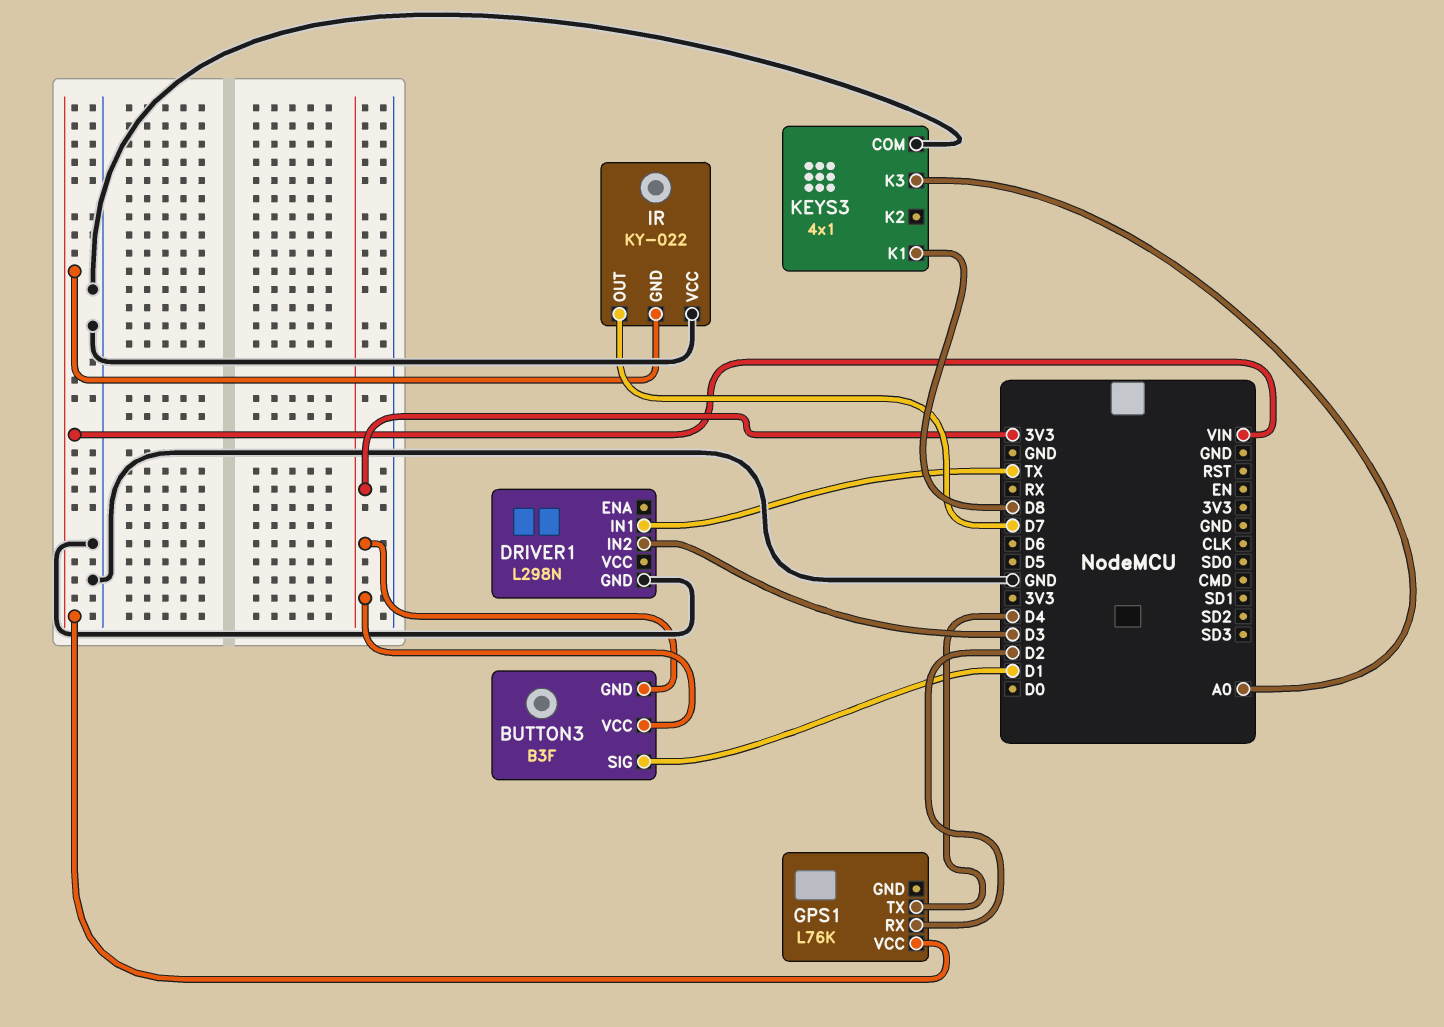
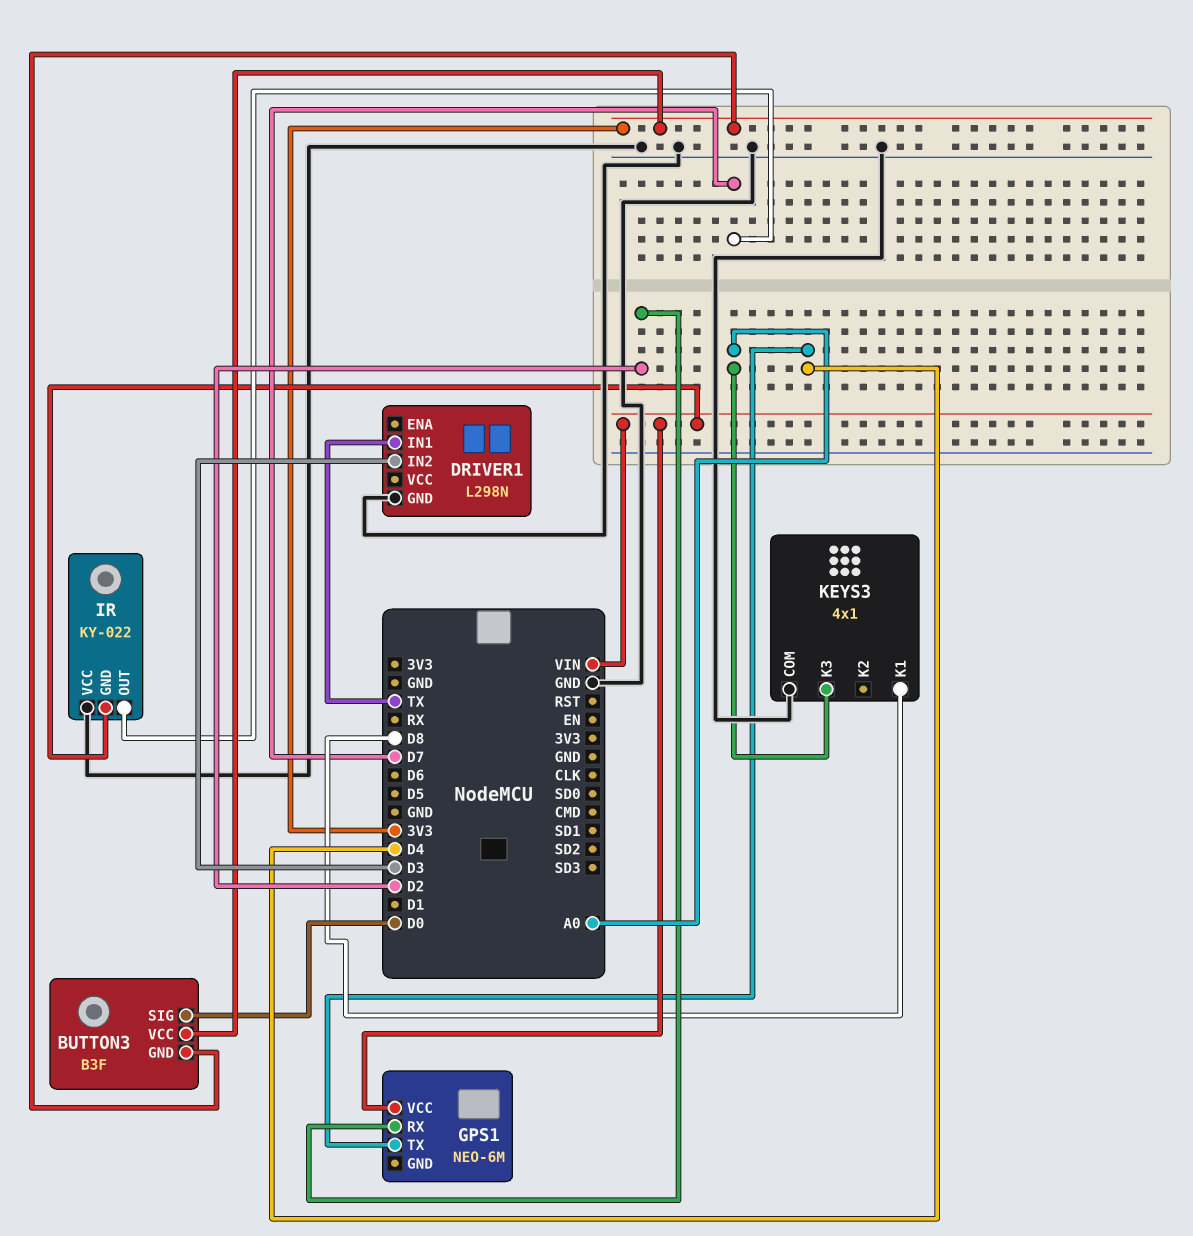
BUTTON3 pin SIG: D1 -> D0
GPS1: L76K -> NEO-6M

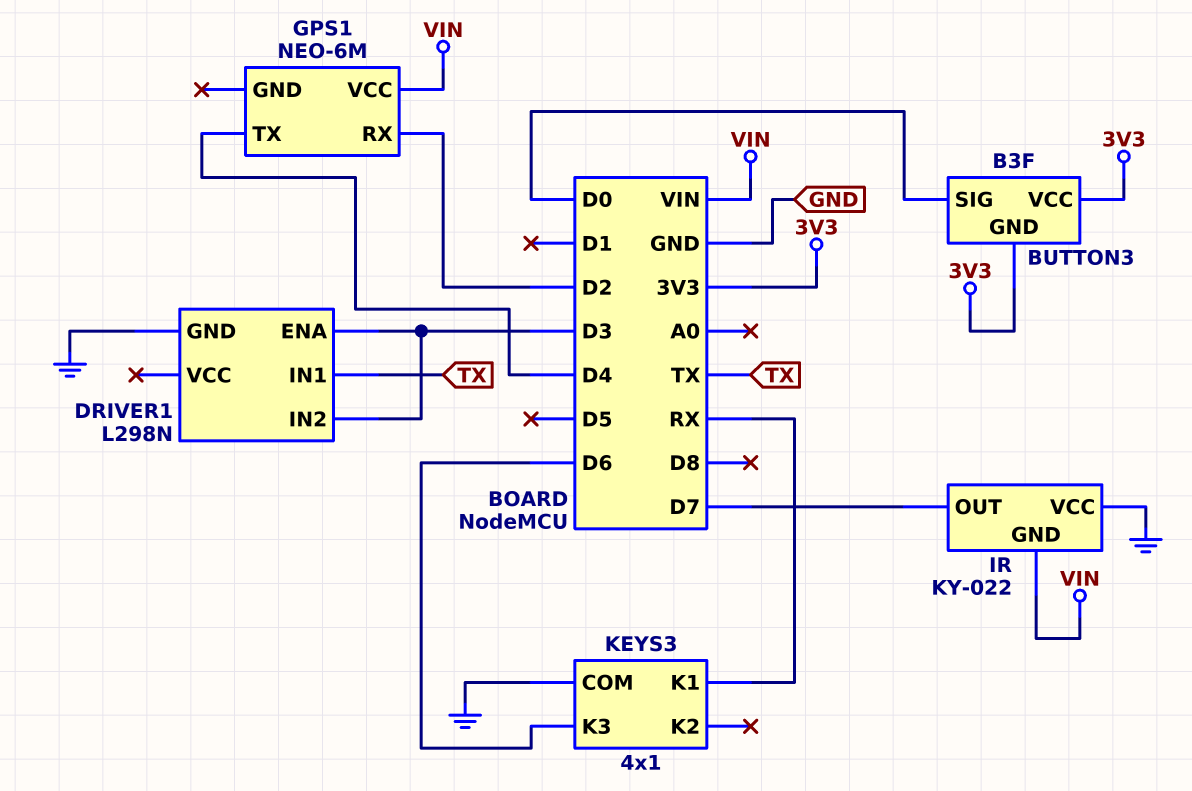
DRIVER1 pin ENA: none -> D3
KEYS3 pin K1: D8 -> RX
KEYS3 pin K3: A0 -> D6

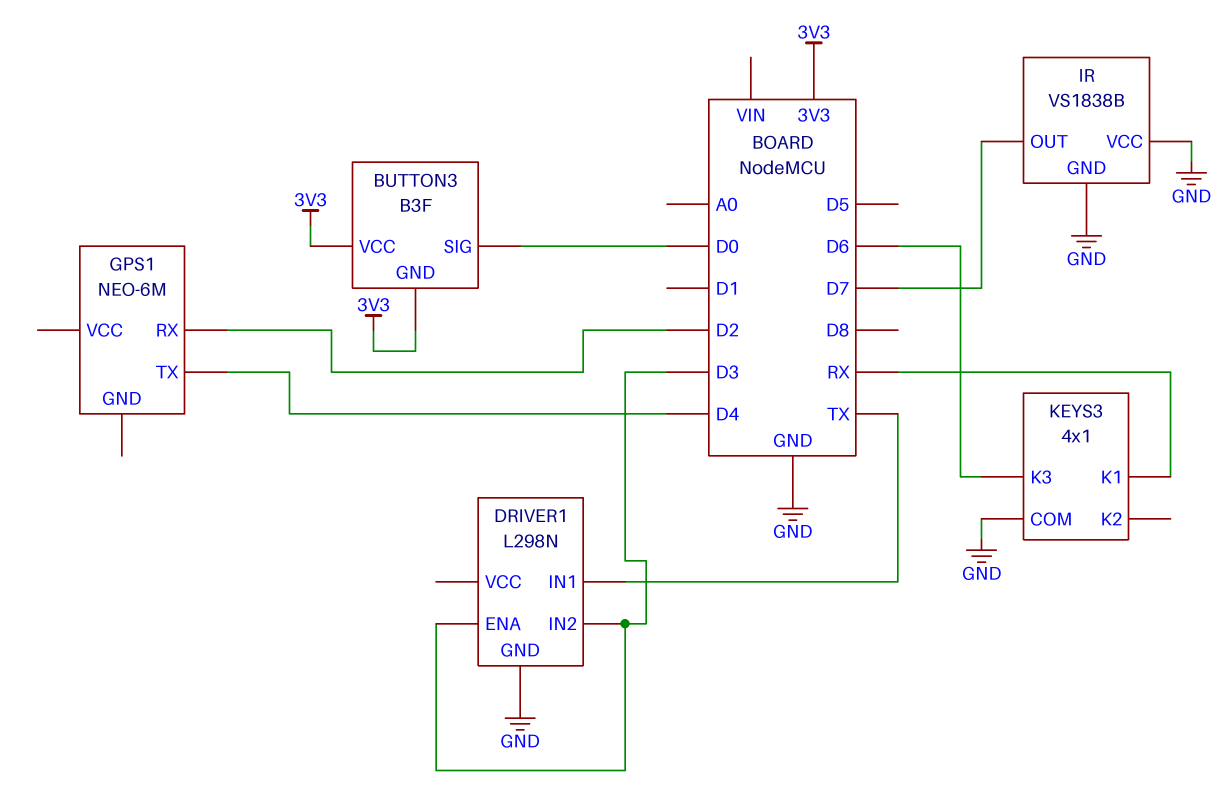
GPS1 pin VCC: VIN -> none
IR: KY-022 -> VS1838B
IR pin GND: VIN -> GND

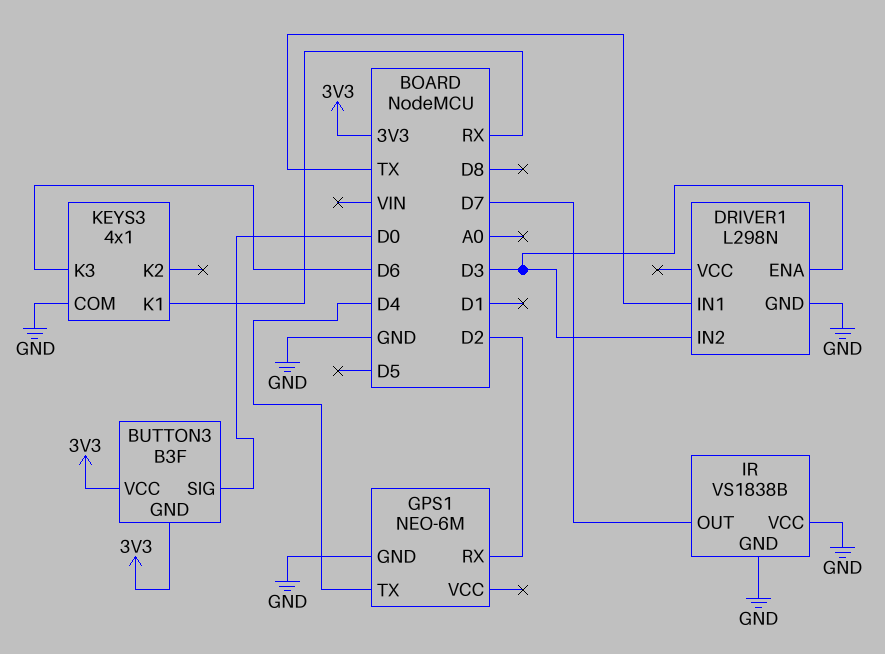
GPS1 pin GND: none -> GND

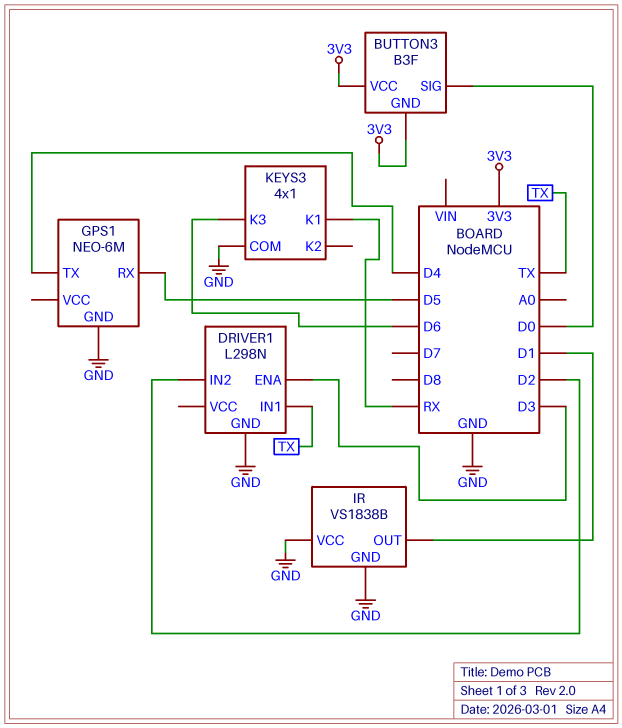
DRIVER1 pin IN2: D3 -> D2
GPS1 pin RX: D2 -> D5
IR pin OUT: D7 -> D1

